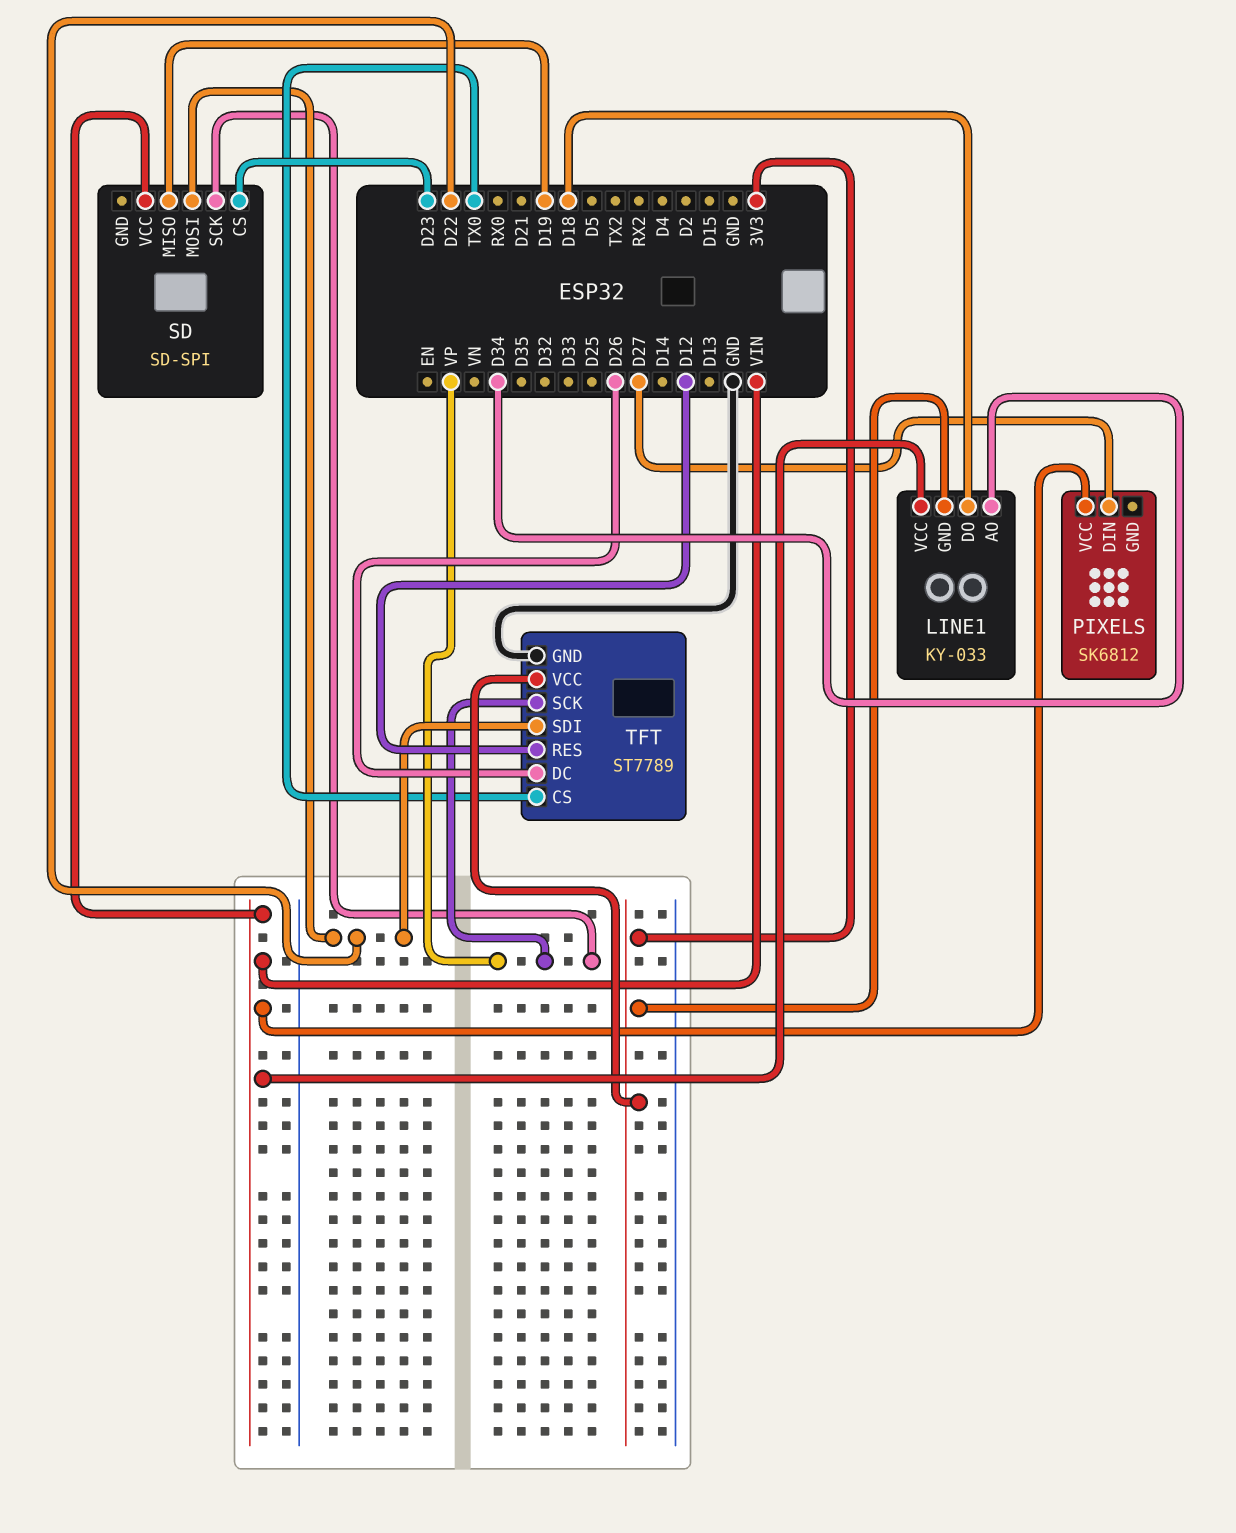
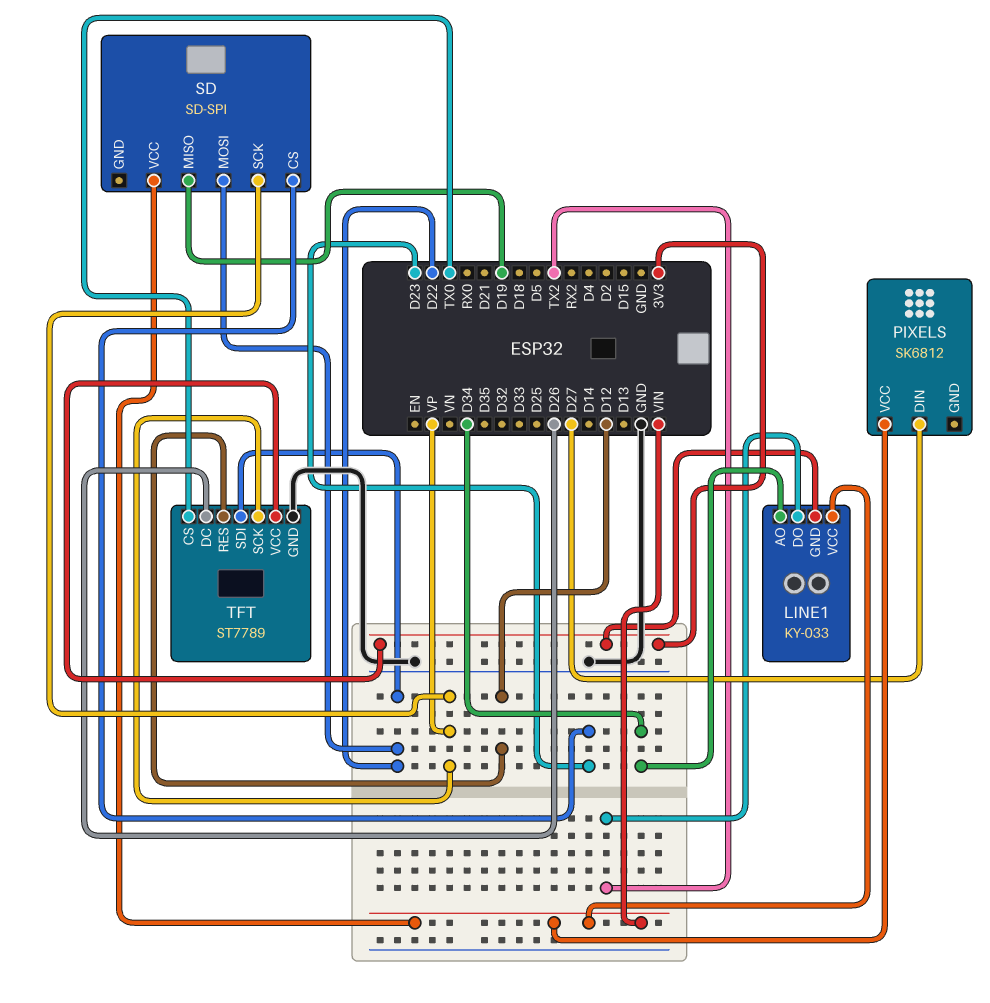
LINE1 pin DO: D18 -> TX2

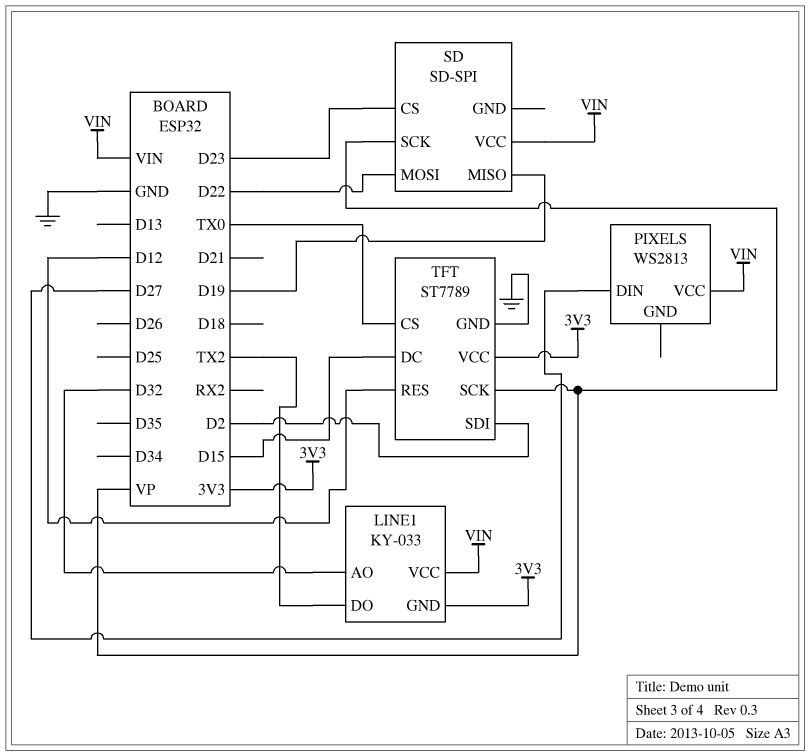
LINE1 pin AO: D34 -> D32
PIXELS: SK6812 -> WS2813
TFT pin DC: D26 -> D15
TFT pin SDI: D22 -> D2

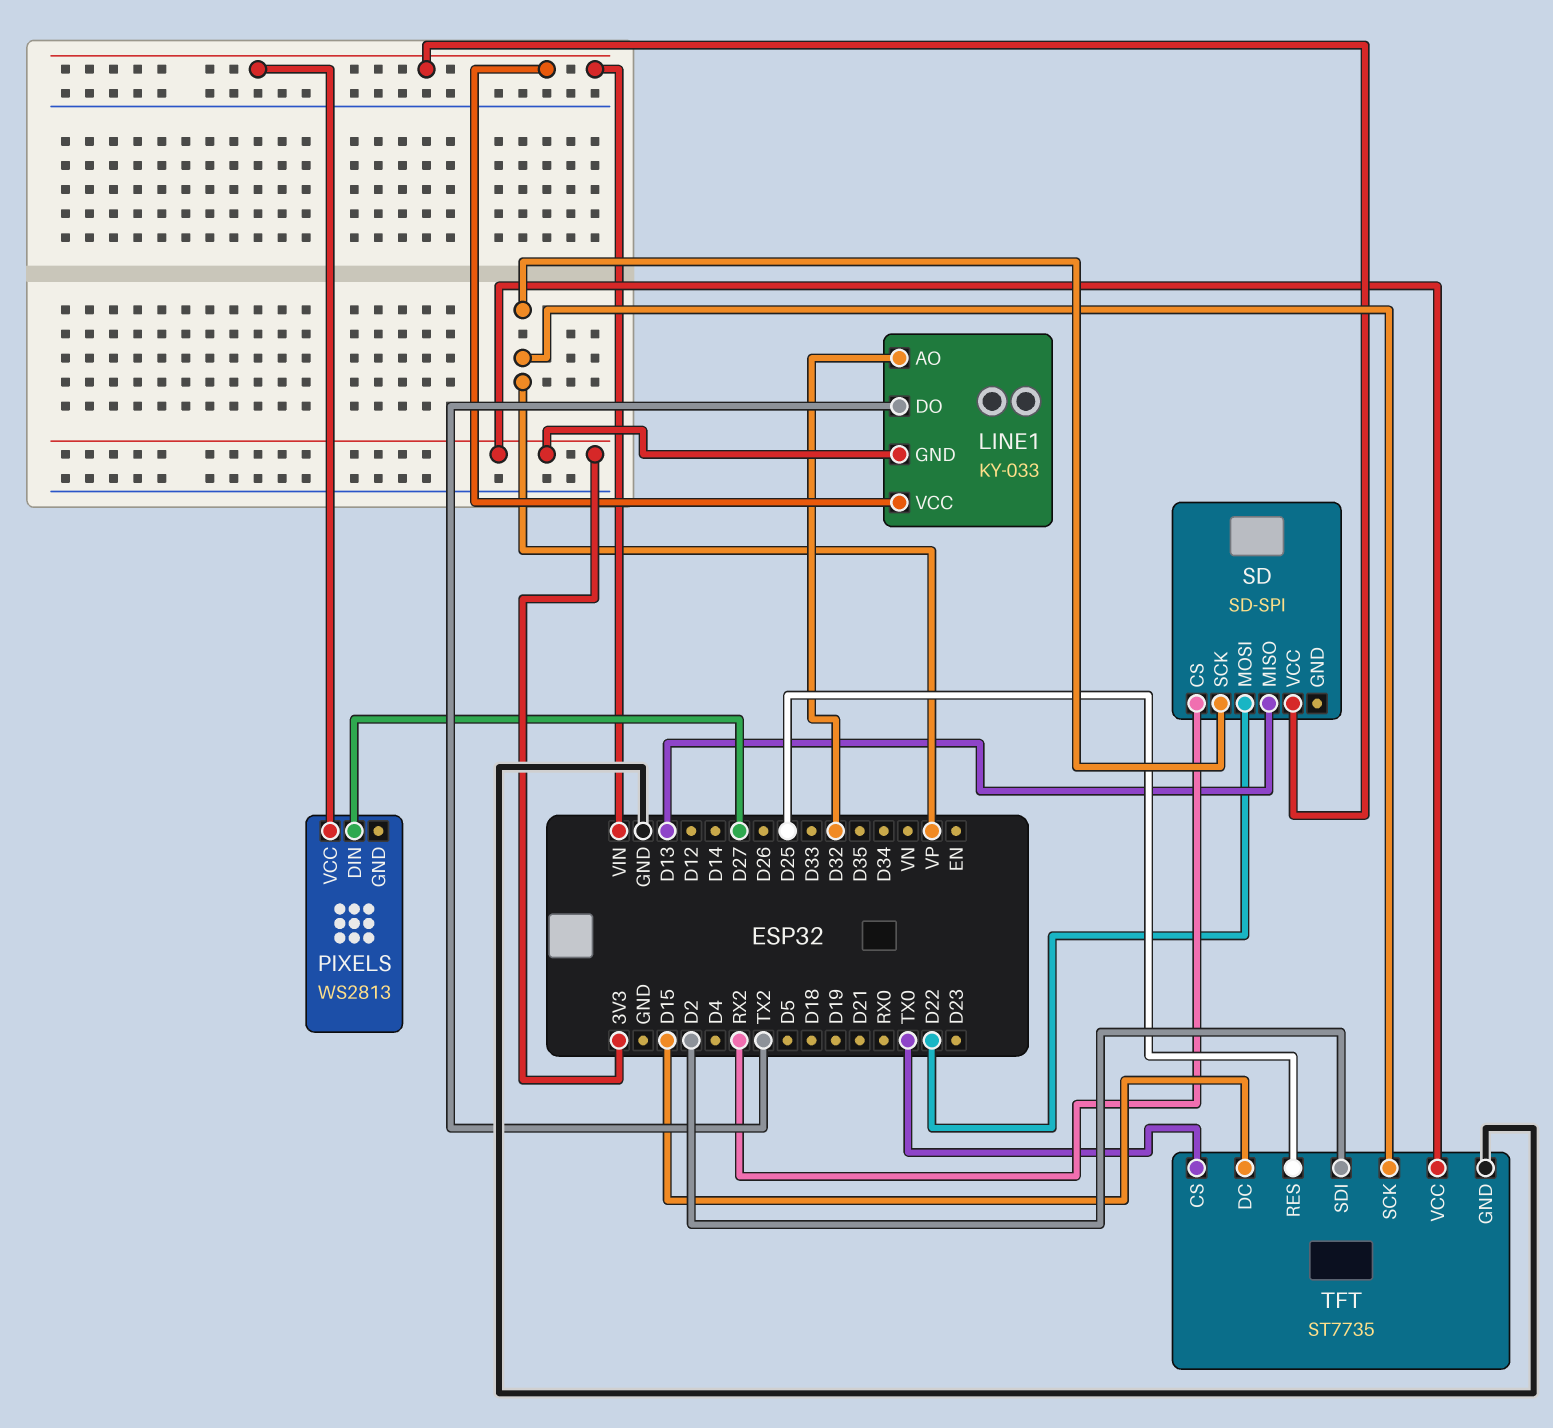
SD pin CS: D23 -> RX2
SD pin MISO: D19 -> D13
TFT: ST7789 -> ST7735
TFT pin RES: D12 -> D25

